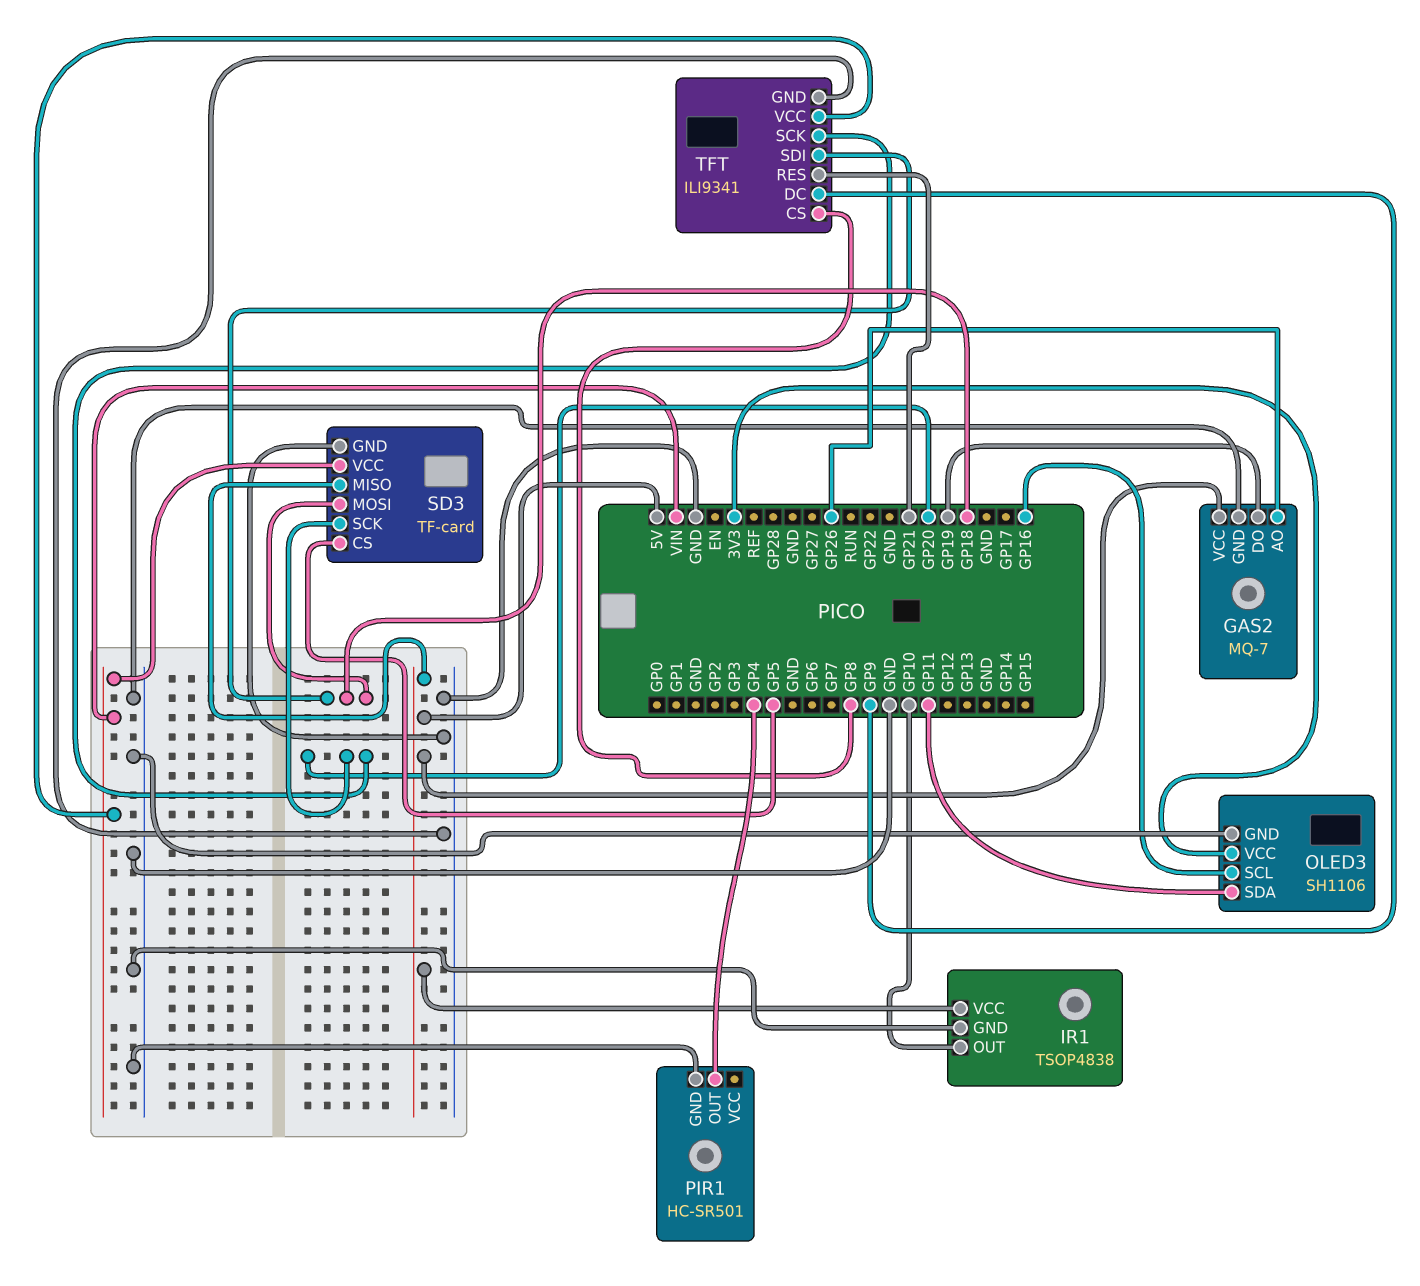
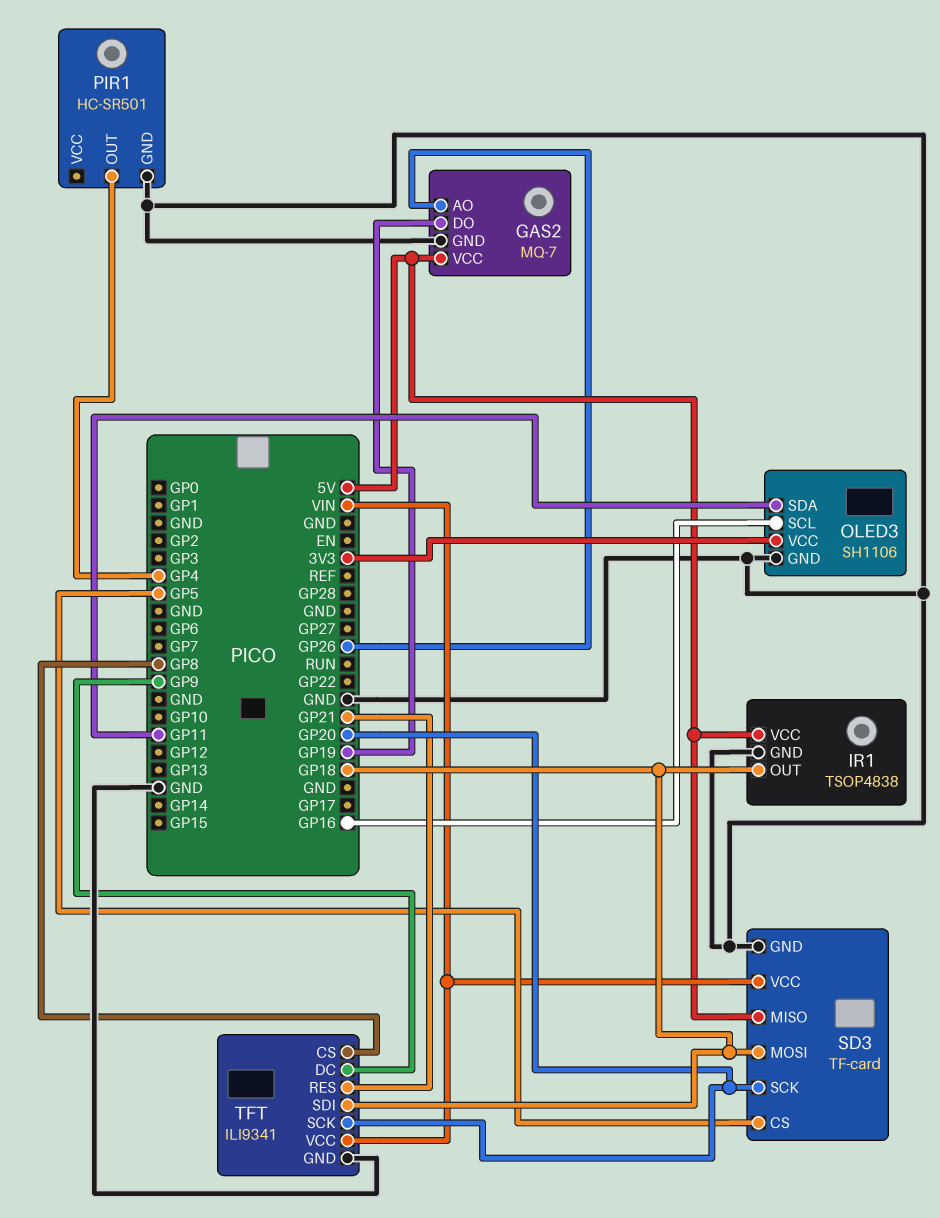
IR1 pin OUT: GP10 -> GP18

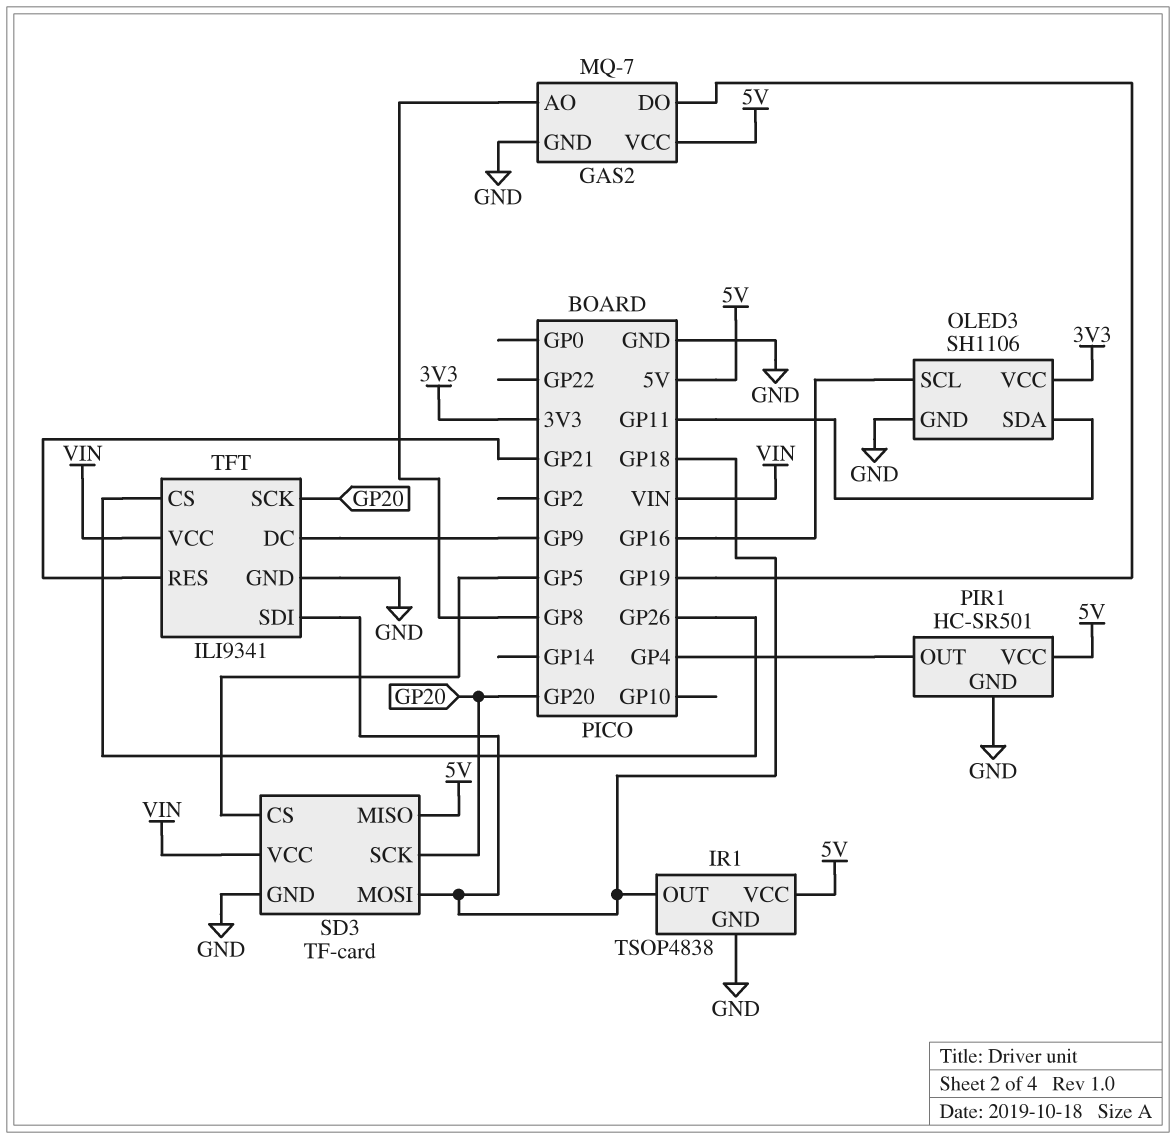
GAS2 pin AO: GP26 -> GP8
PIR1 pin VCC: none -> 5V
TFT pin CS: GP8 -> GP26

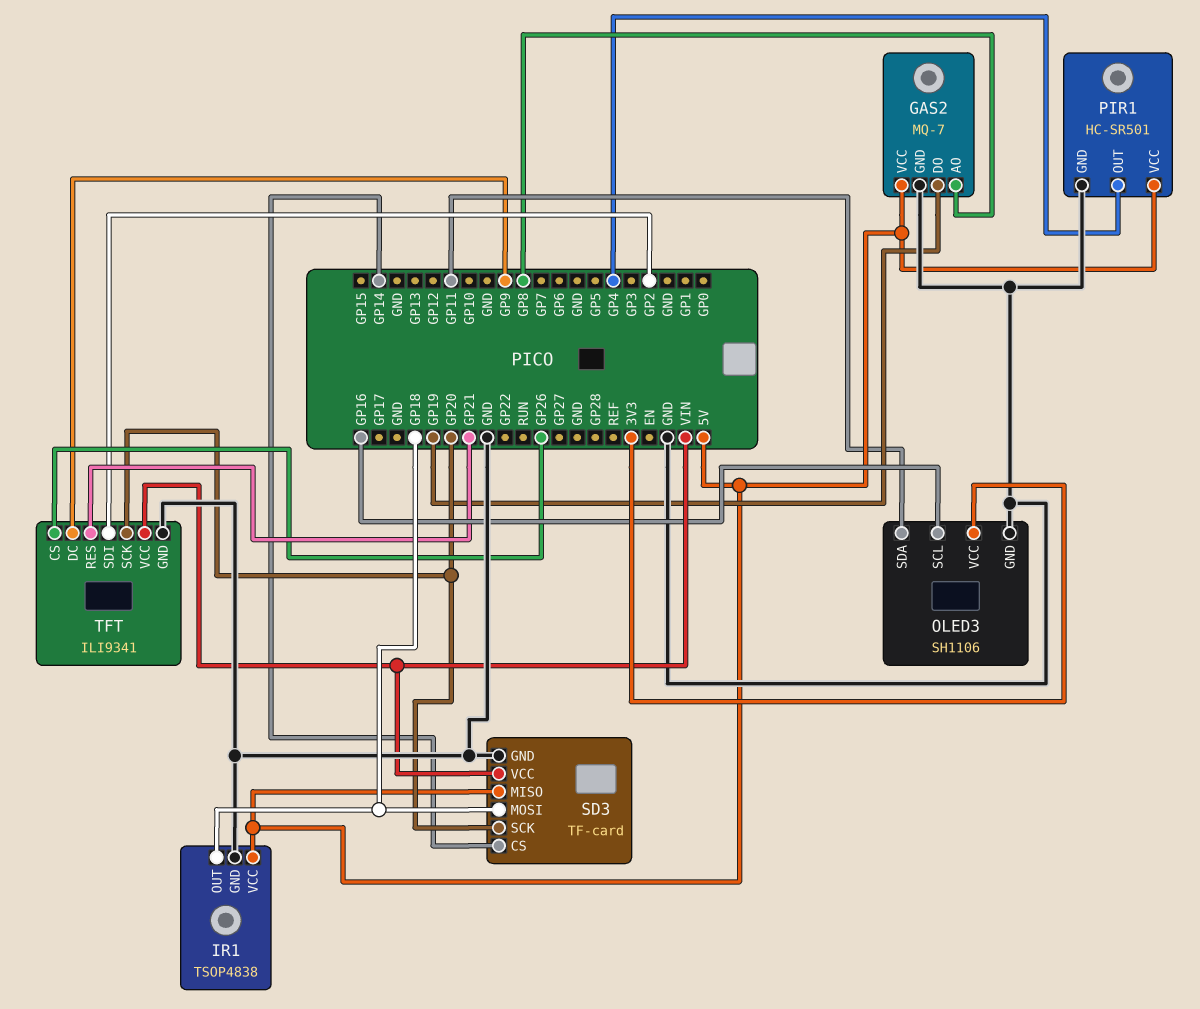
SD3 pin CS: GP5 -> GP14
TFT pin SDI: GP18 -> GP2

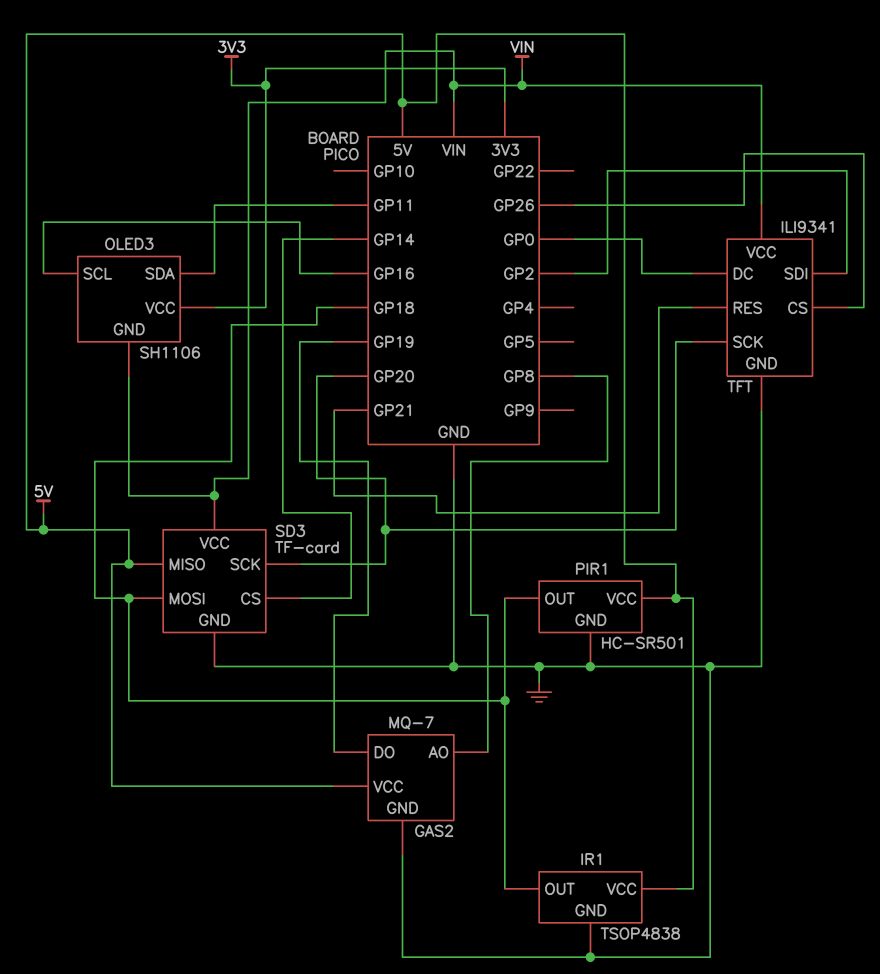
OLED3 pin GND: GND -> VIN
PIR1 pin OUT: GP4 -> GP18
TFT pin DC: GP9 -> GP0

